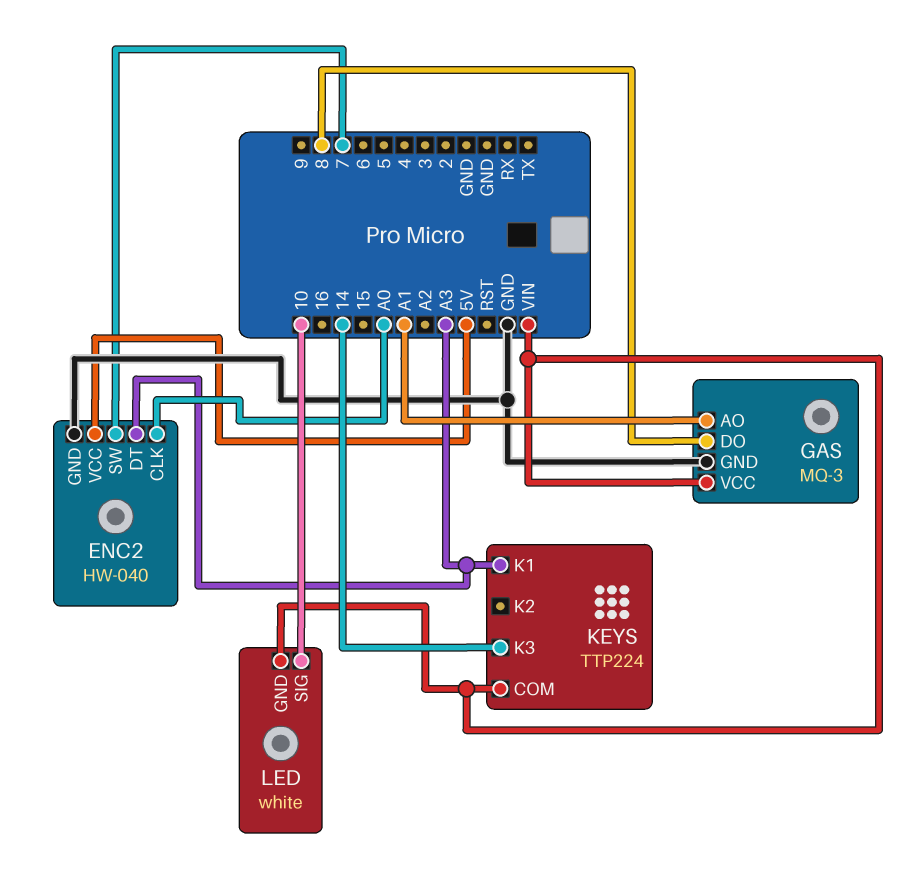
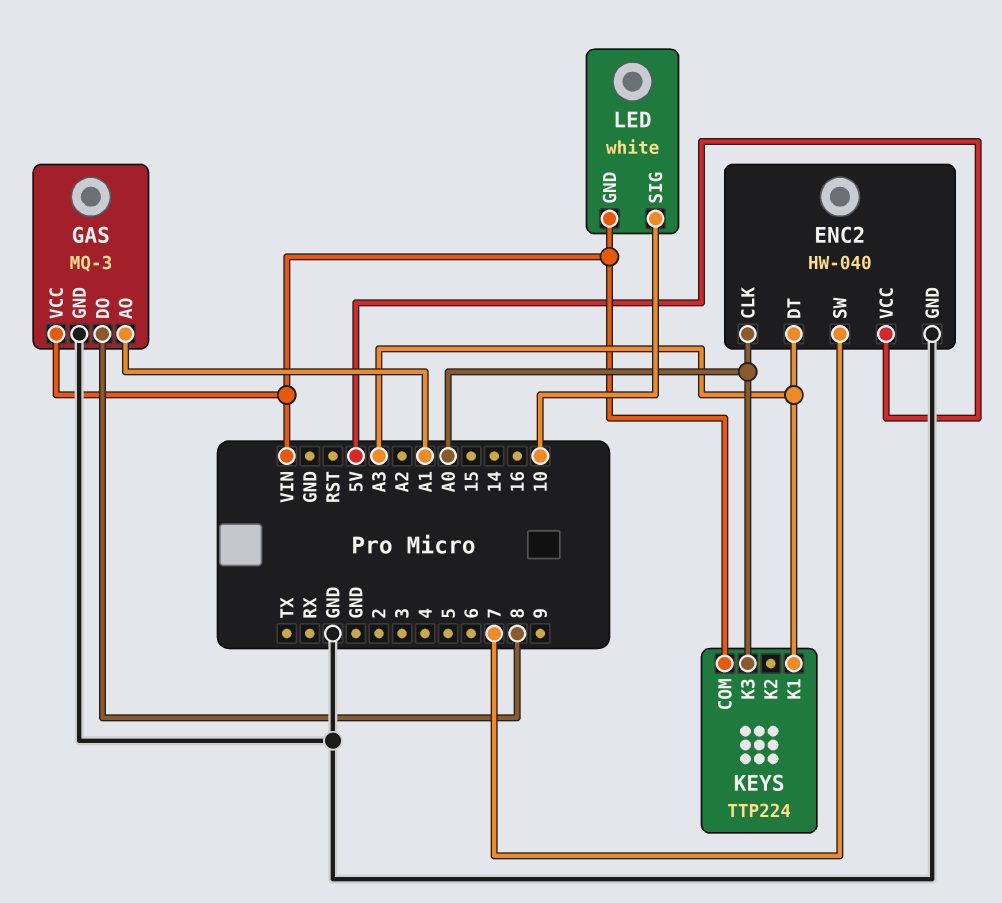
KEYS pin K3: 14 -> A0

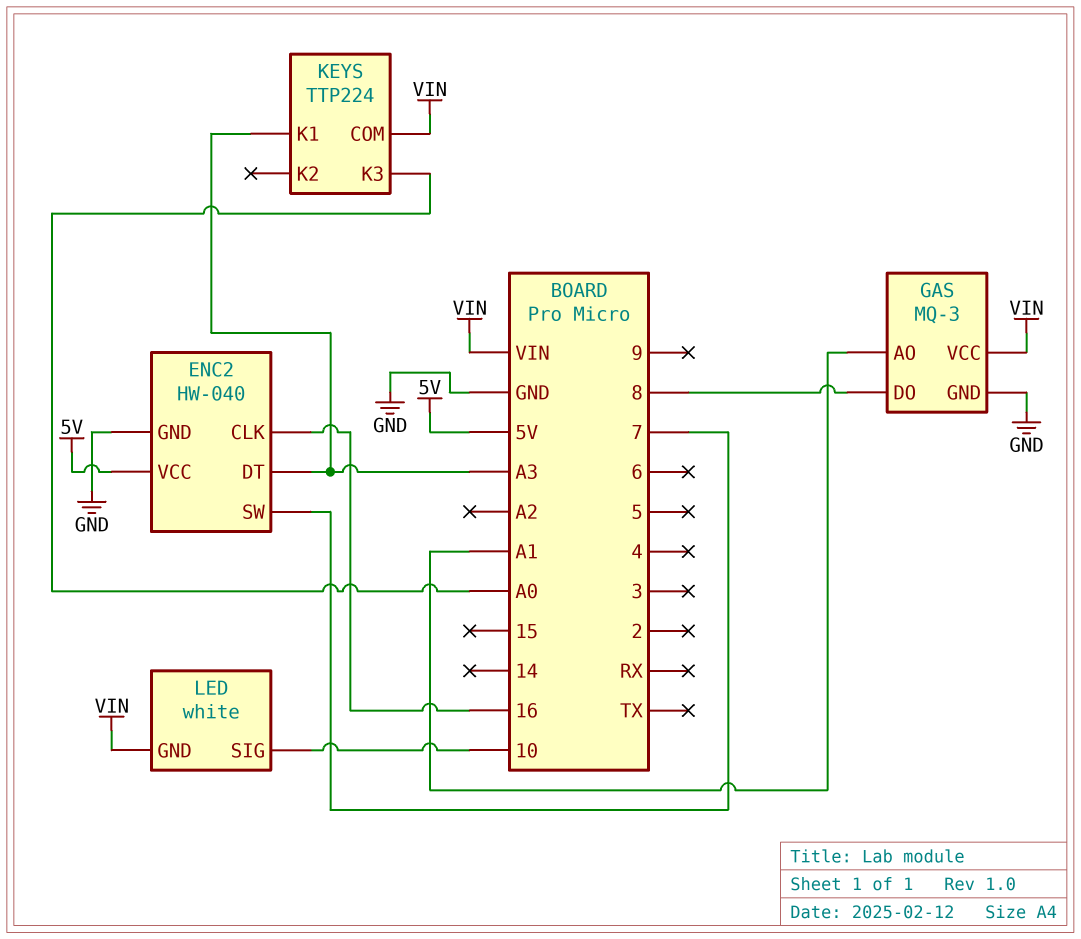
ENC2 pin CLK: A0 -> 16

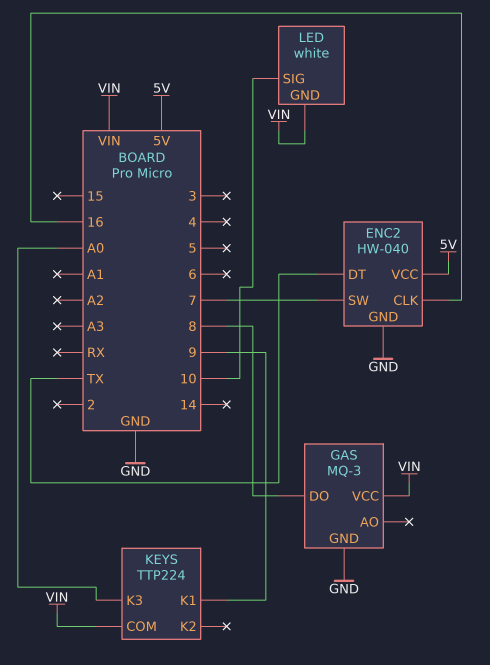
ENC2 pin DT: A3 -> TX
GAS pin AO: A1 -> none
KEYS pin K1: A3 -> 9

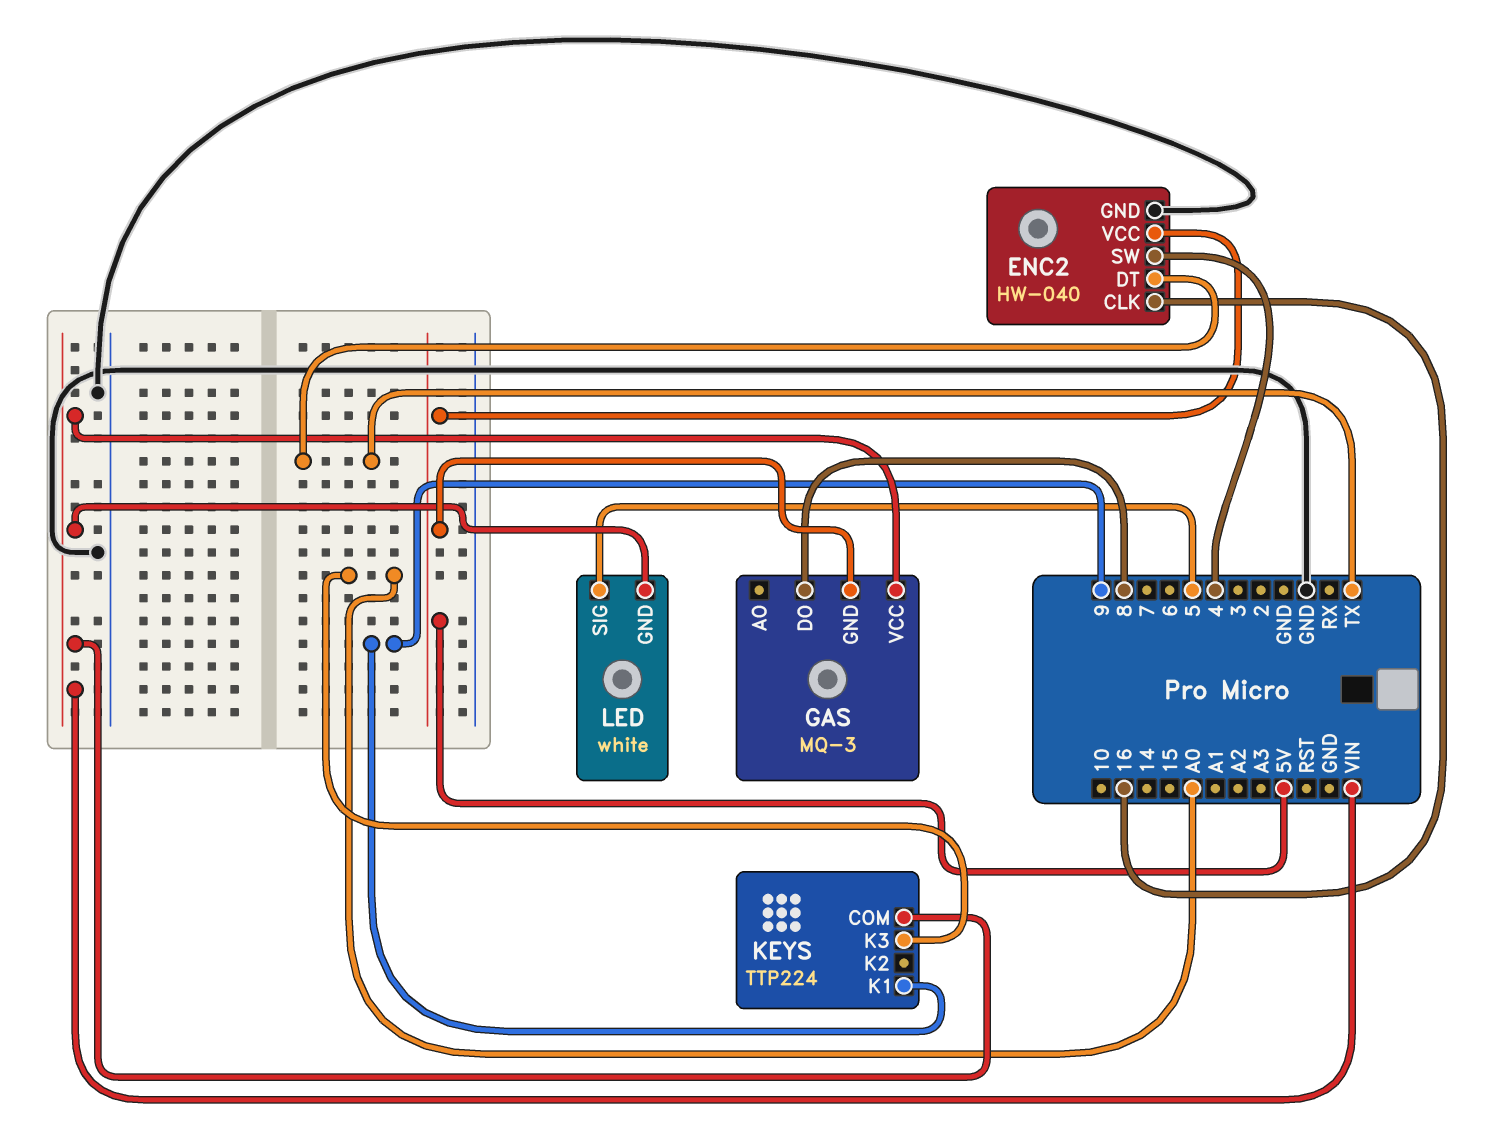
ENC2 pin SW: 7 -> 4
GAS pin GND: GND -> 5V
LED pin SIG: 10 -> 5

